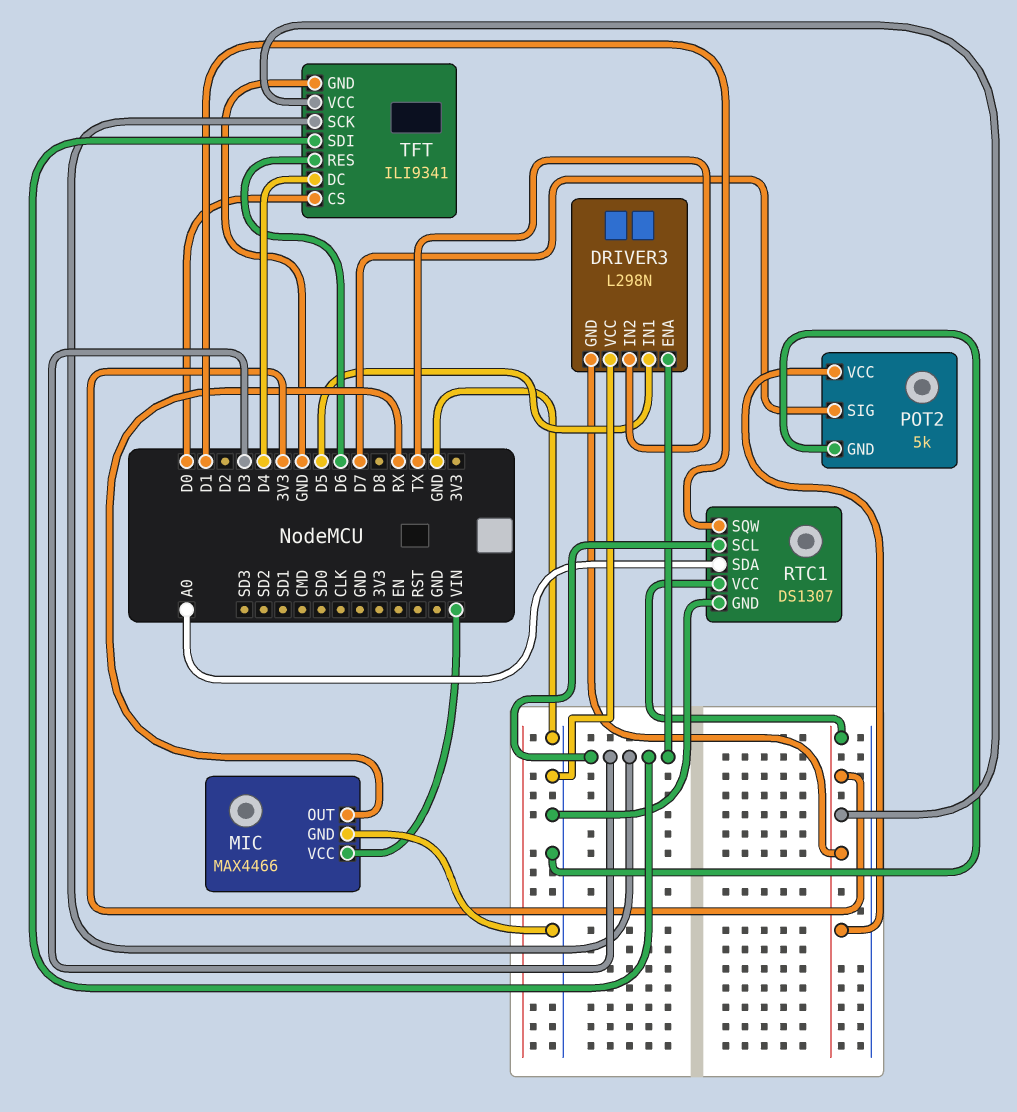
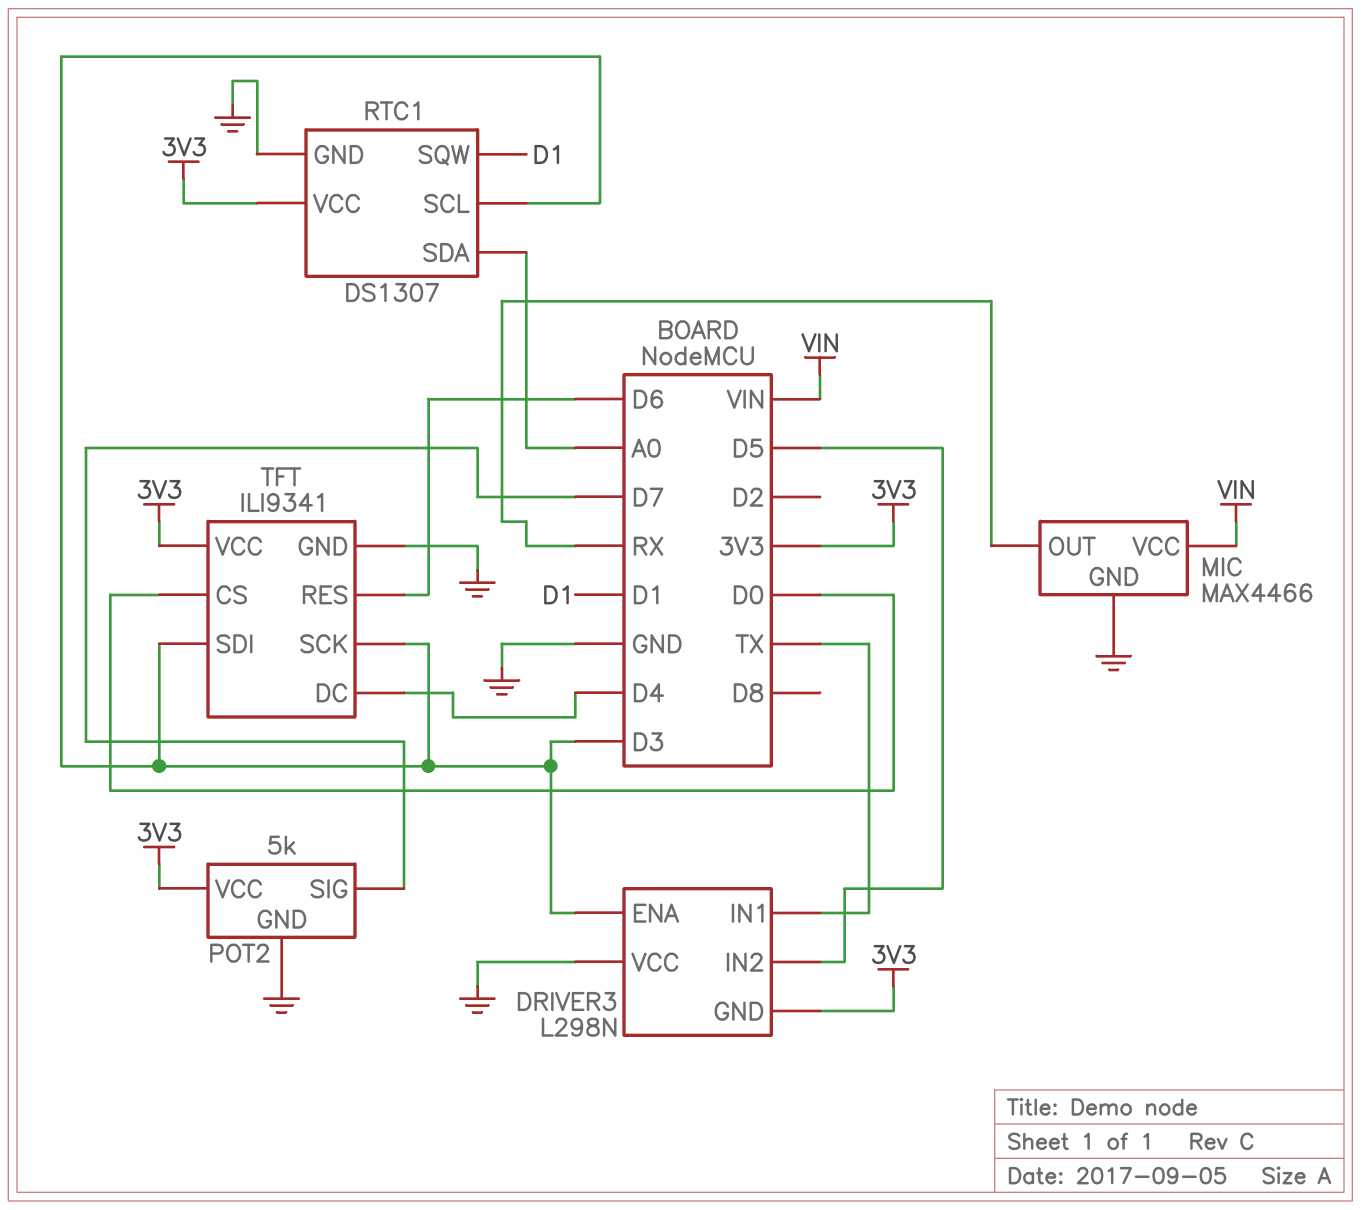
DRIVER3 pin IN1: D5 -> TX
DRIVER3 pin IN2: TX -> D5

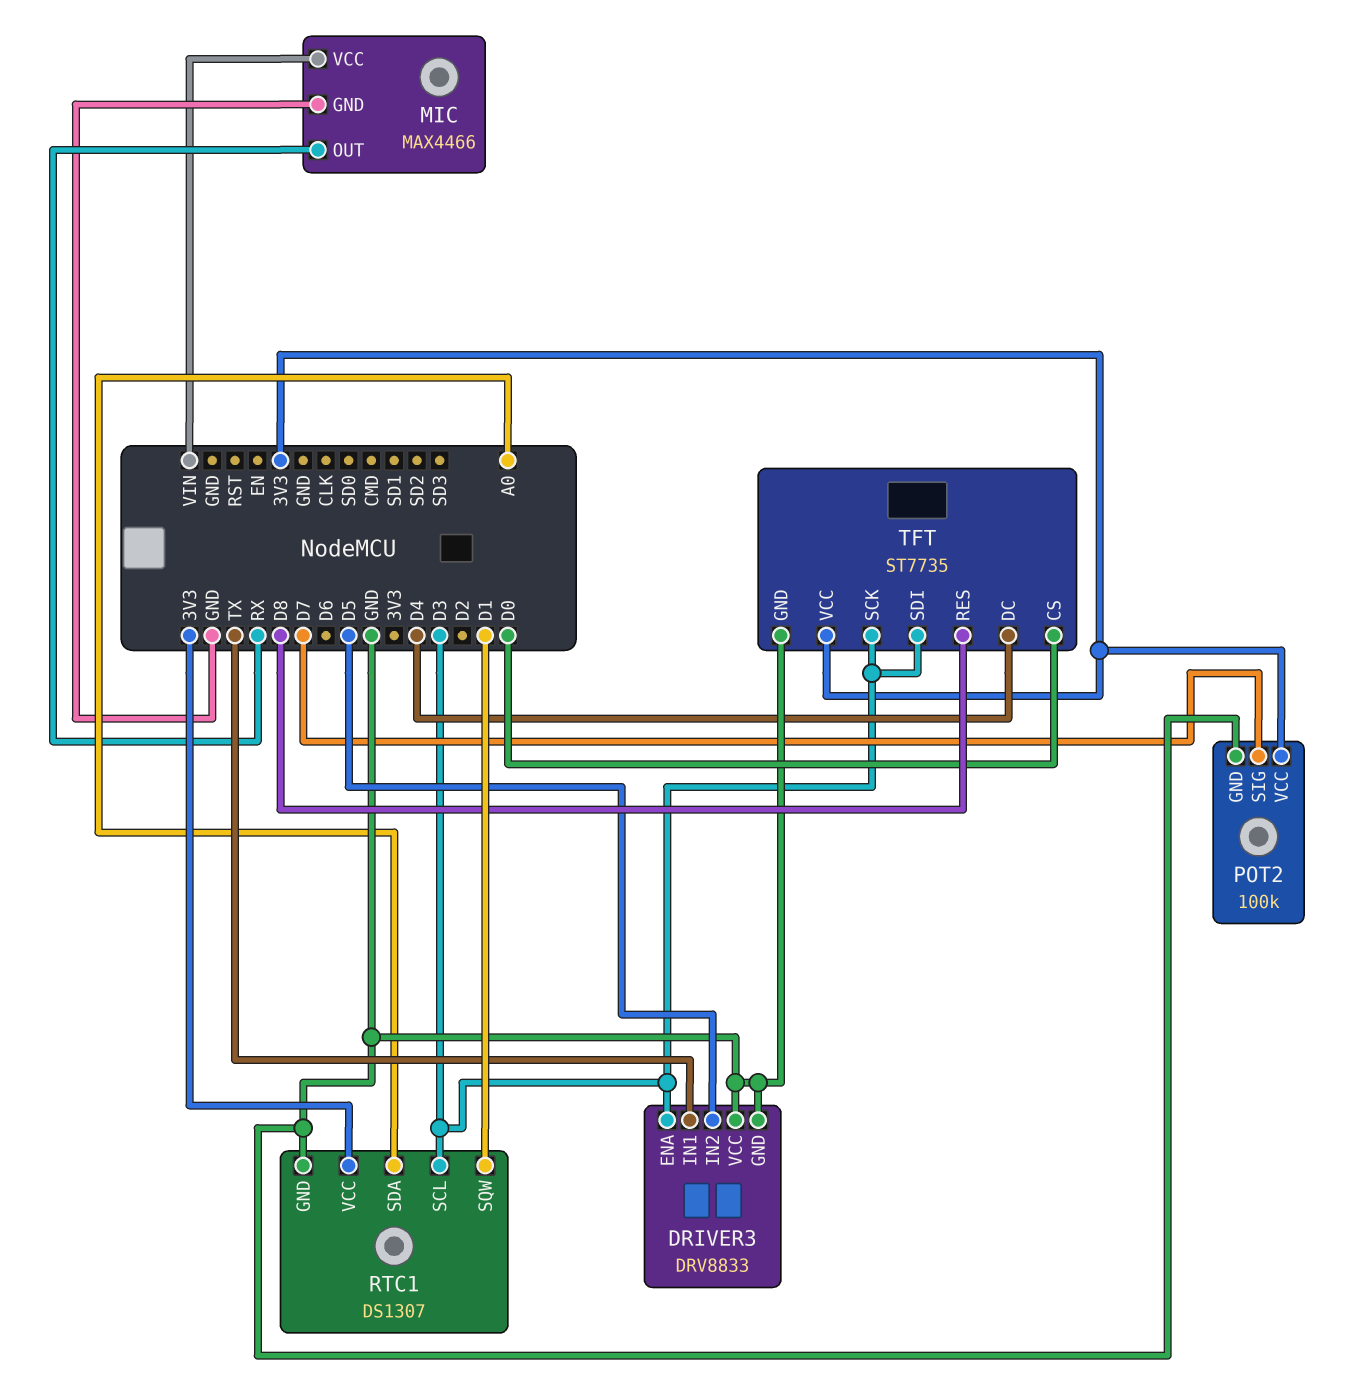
DRIVER3: L298N -> DRV8833
DRIVER3 pin GND: 3V3 -> GND
POT2: 5k -> 100k
TFT: ILI9341 -> ST7735
TFT pin RES: D6 -> D8

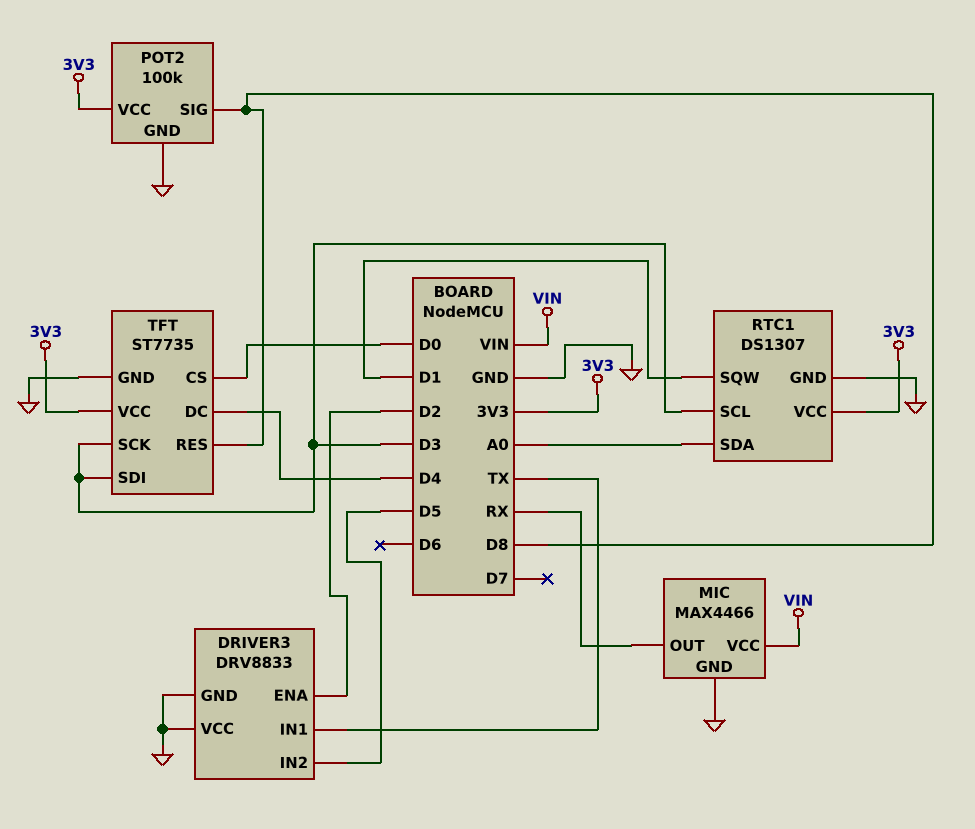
DRIVER3 pin ENA: D3 -> D2
POT2 pin SIG: D7 -> D8

